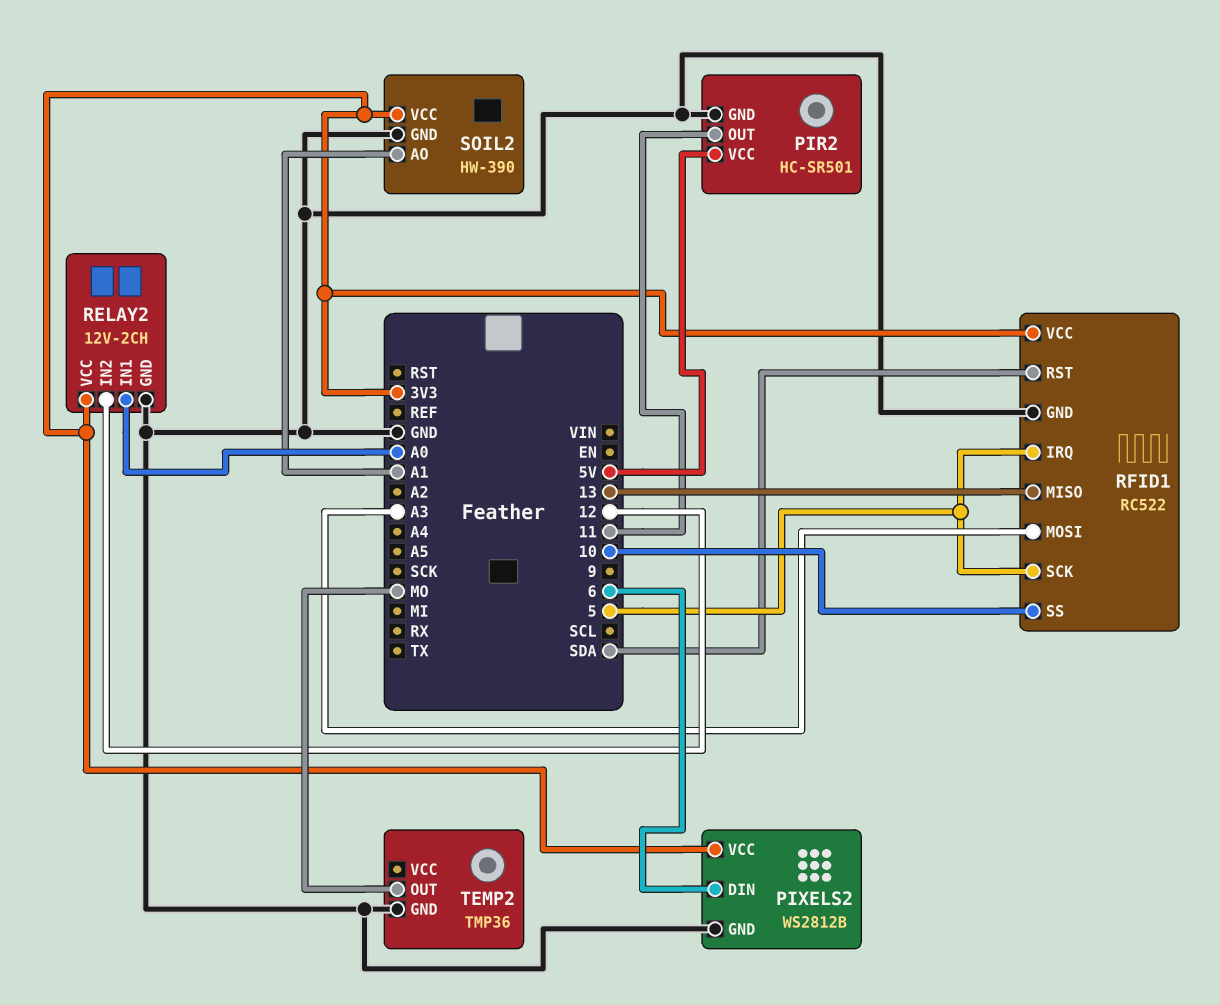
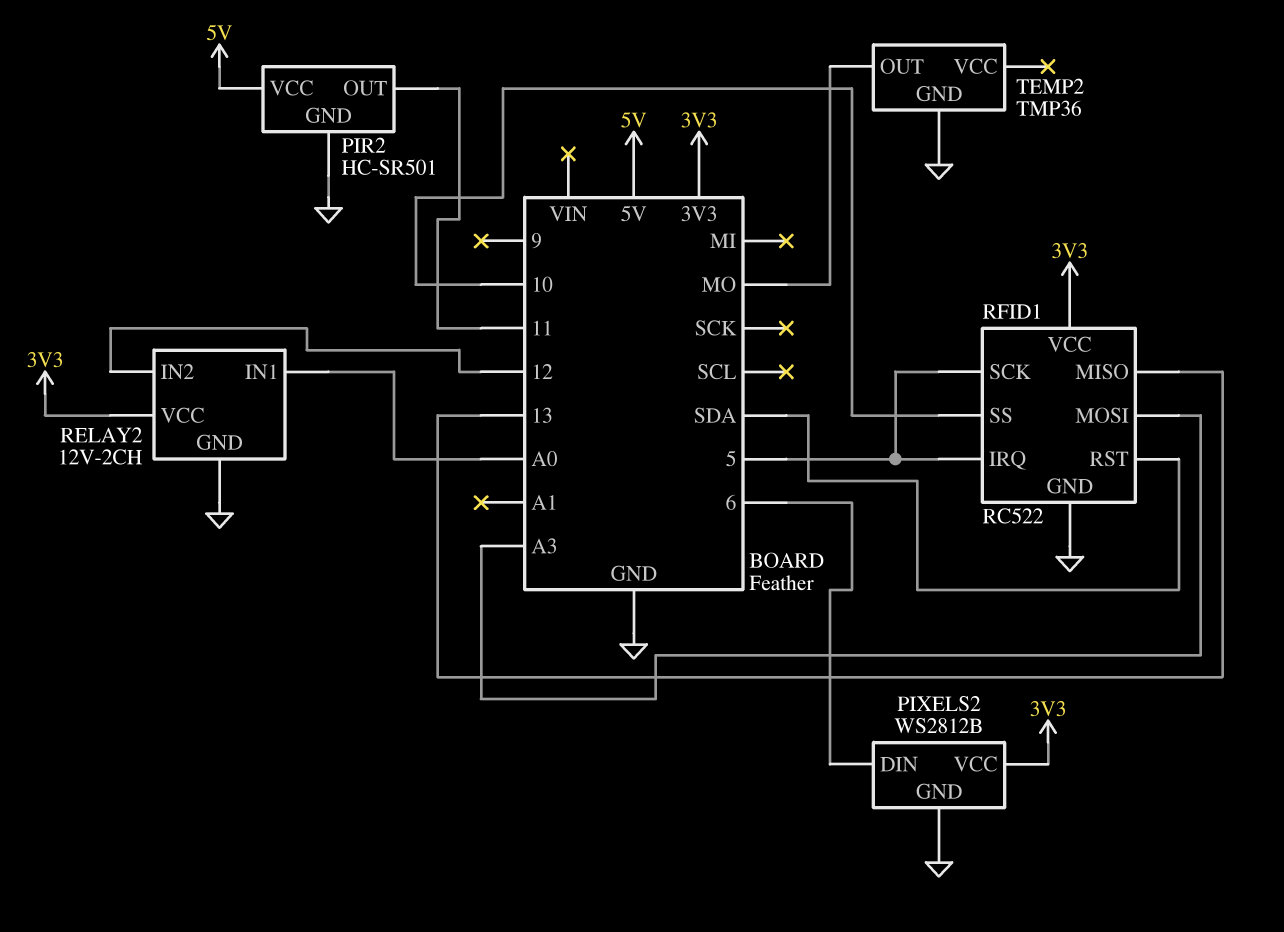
SOIL2: HW-390 -> none
SOIL2 pin AO: A1 -> none
SOIL2 pin GND: GND -> none
SOIL2 pin VCC: 3V3 -> none

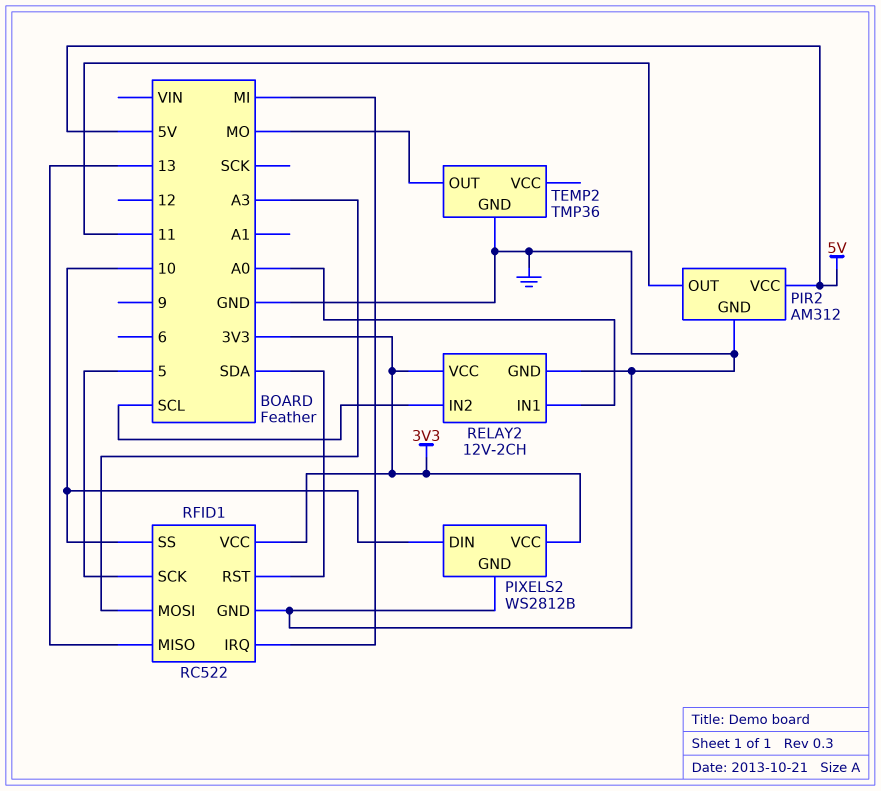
PIR2: HC-SR501 -> AM312
PIXELS2 pin DIN: 6 -> 10
RELAY2 pin IN2: 12 -> SCL
RFID1 pin IRQ: 5 -> MI

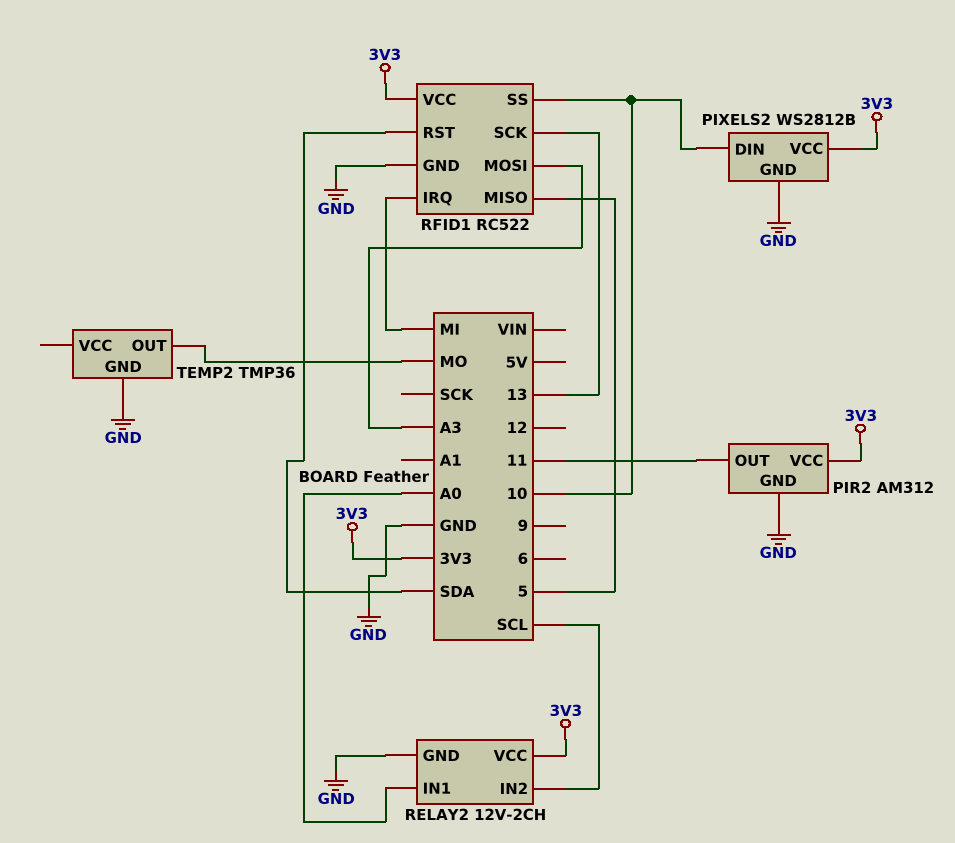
PIR2 pin VCC: 5V -> 3V3
RFID1 pin MISO: 13 -> 5
RFID1 pin SCK: 5 -> 13

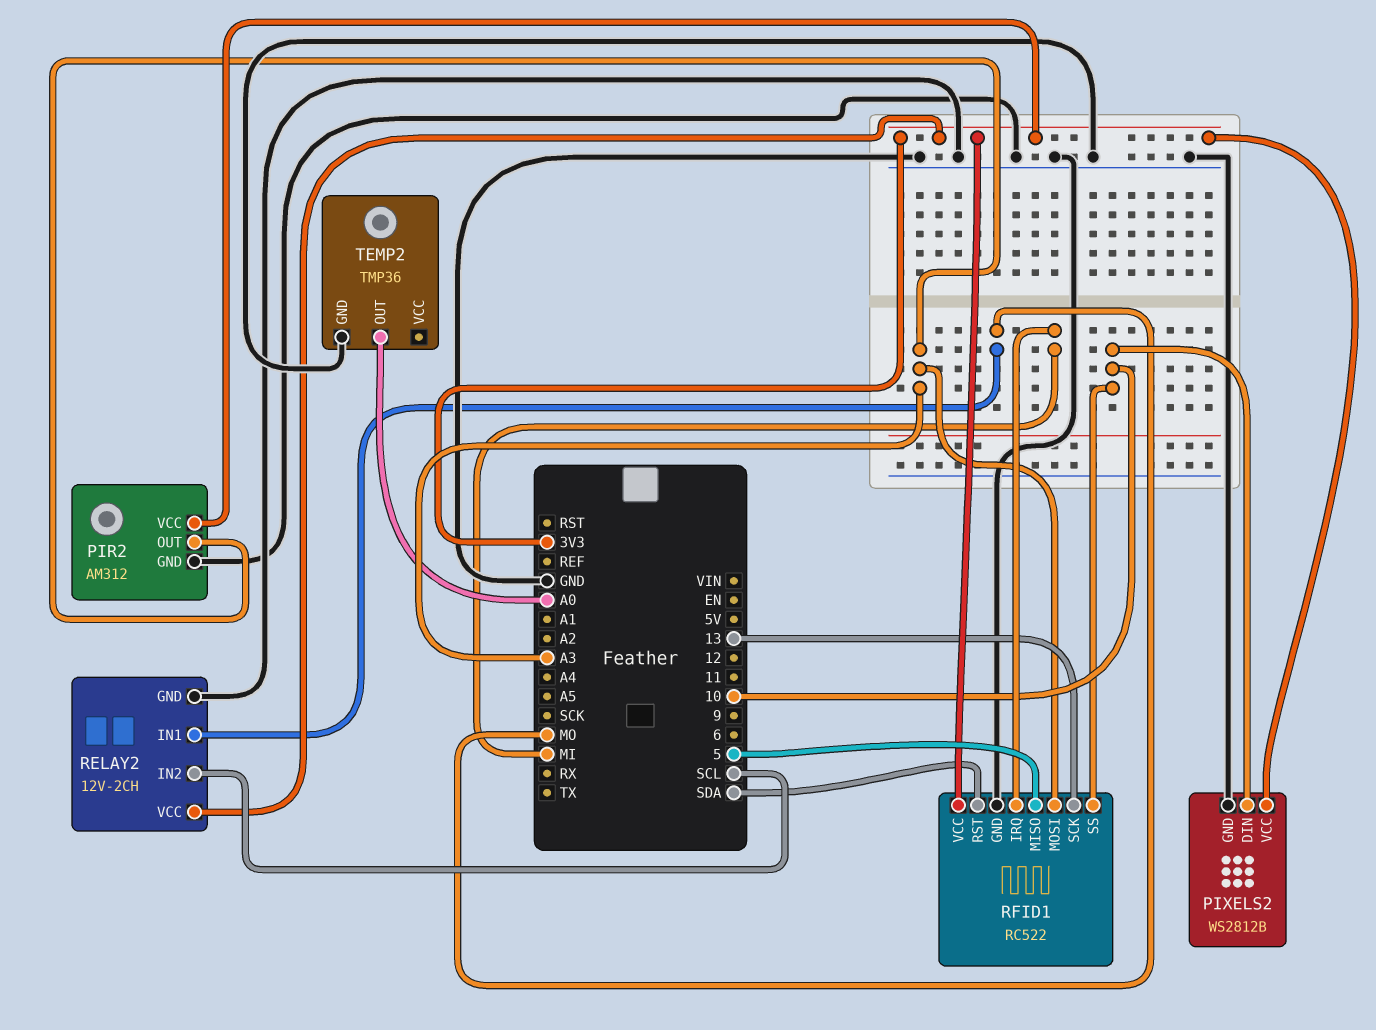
PIR2 pin OUT: 11 -> A3
RELAY2 pin IN1: A0 -> MO
TEMP2 pin OUT: MO -> A0

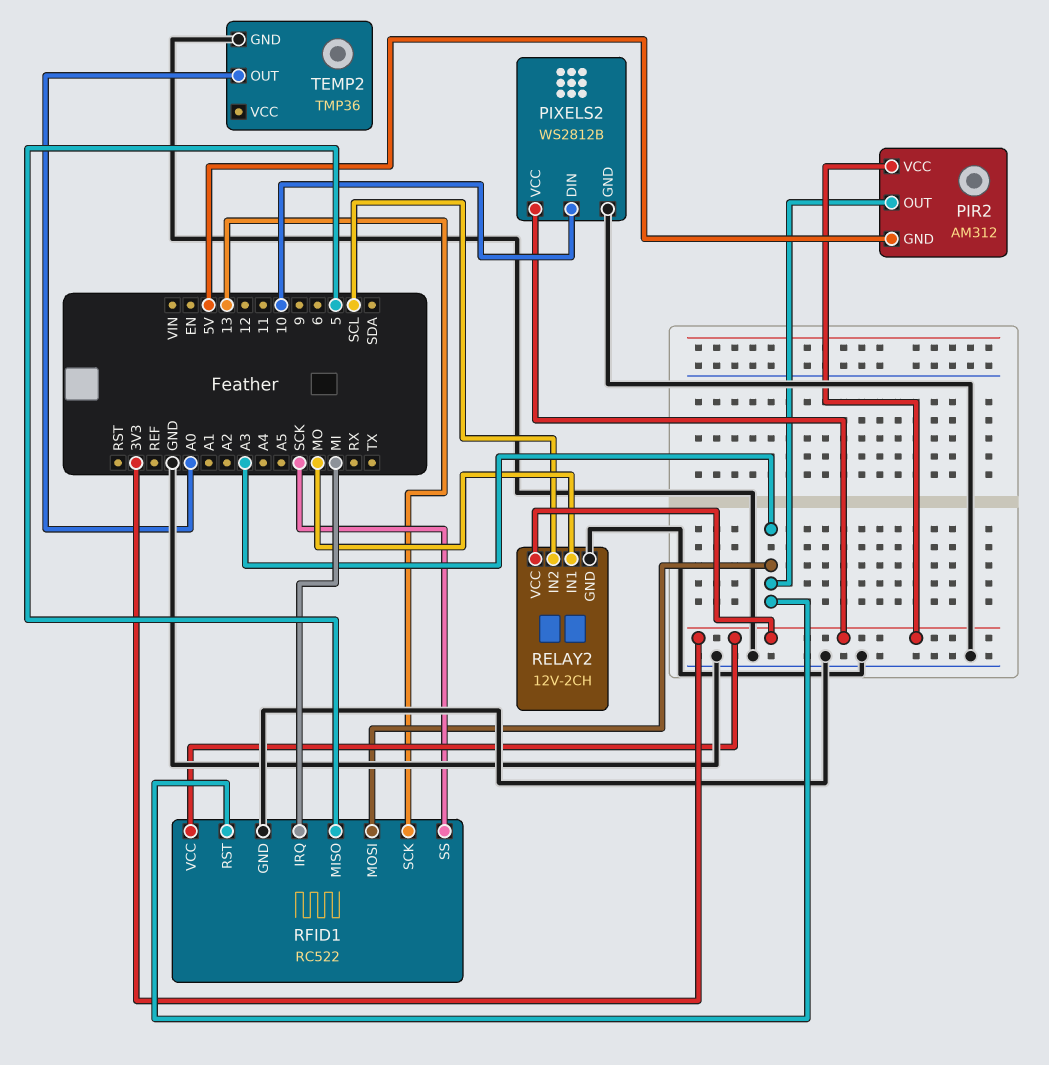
PIR2 pin GND: GND -> 5V
RFID1 pin RST: SDA -> A3
RFID1 pin SS: 10 -> SCK

